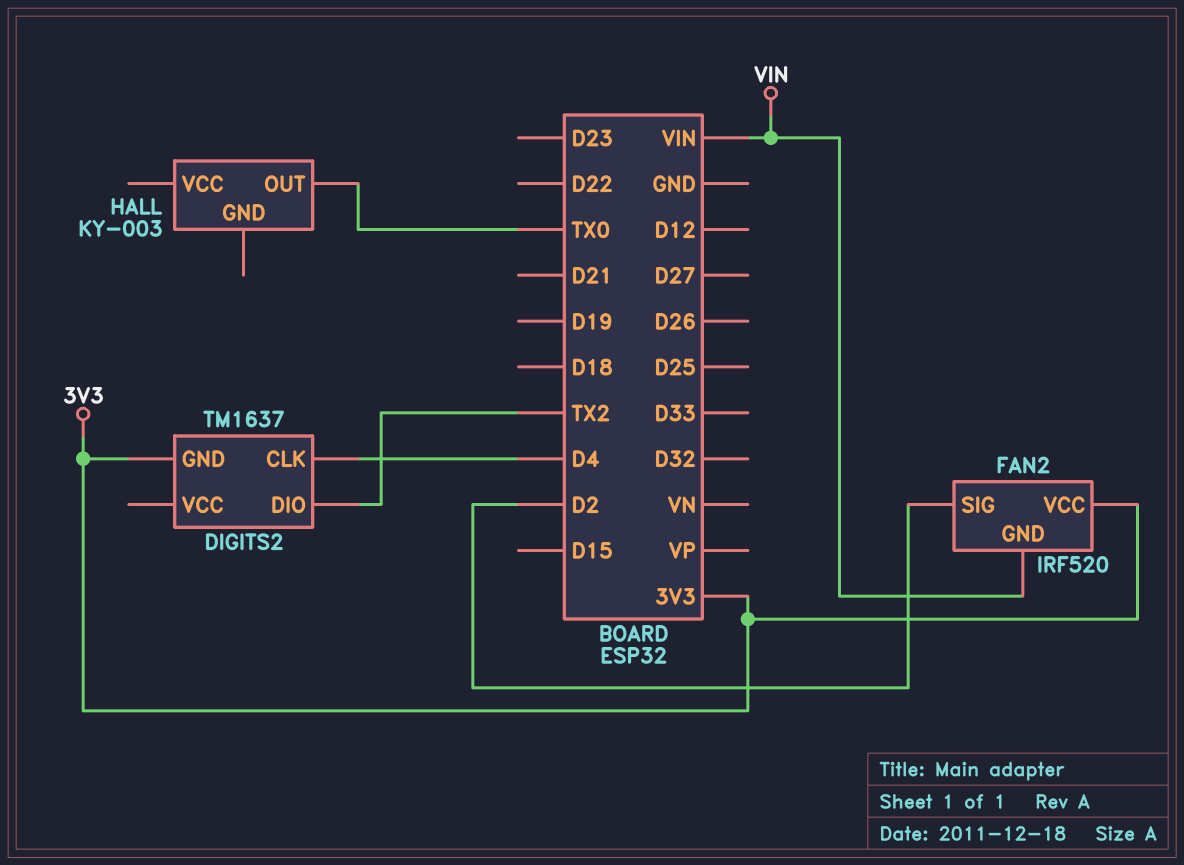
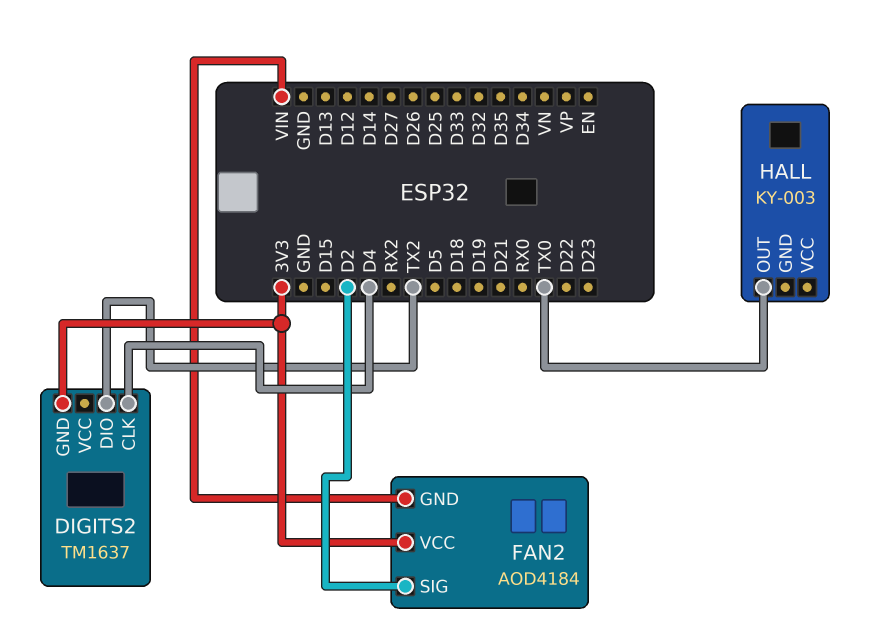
FAN2: IRF520 -> AOD4184

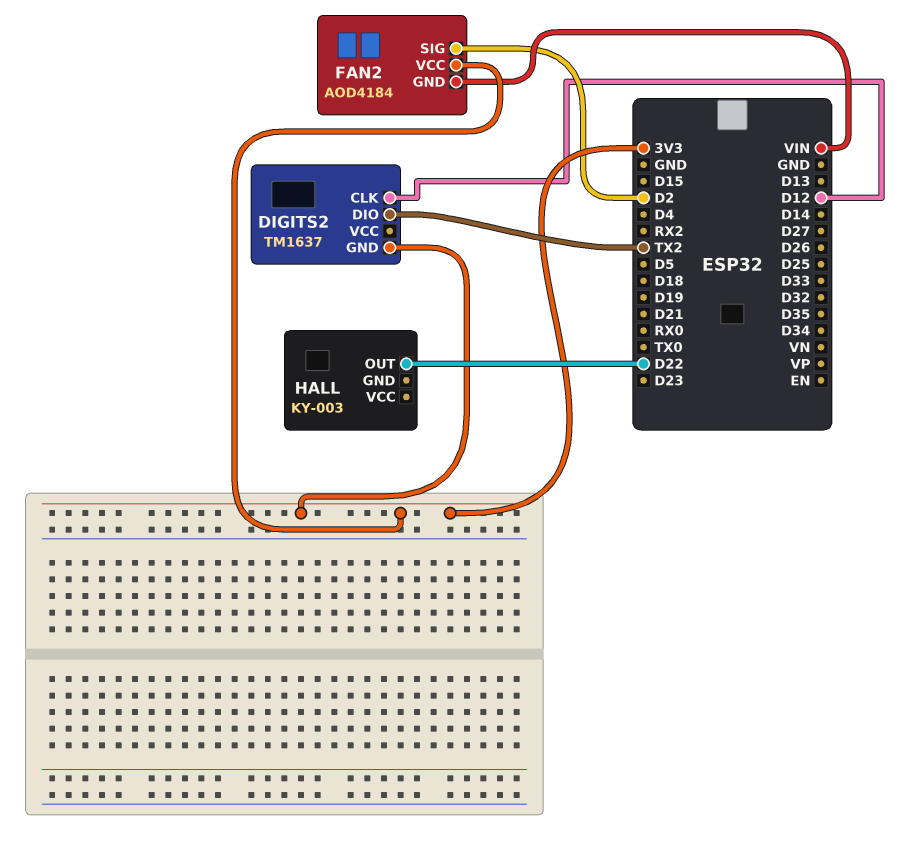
DIGITS2 pin CLK: D4 -> D12
HALL pin OUT: TX0 -> D22

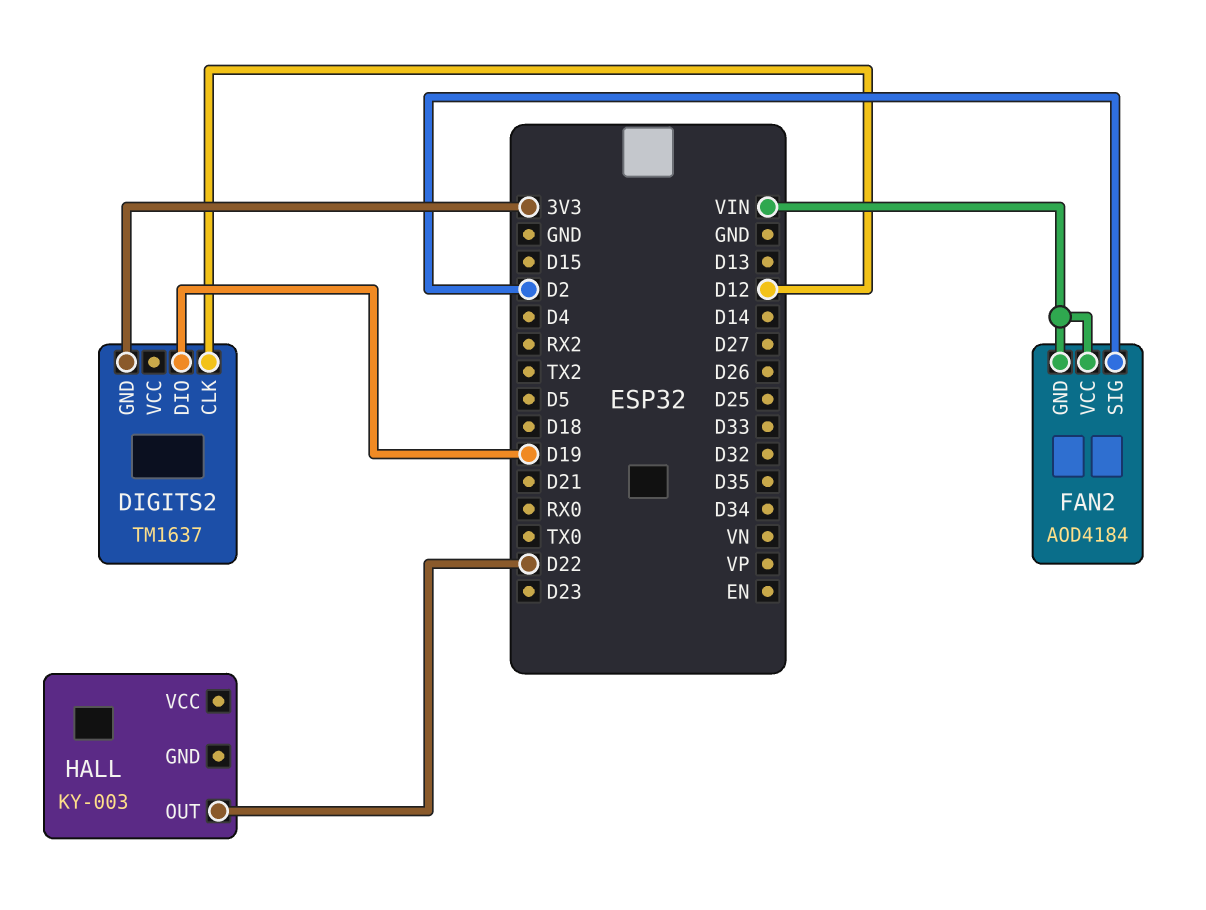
DIGITS2 pin DIO: TX2 -> D19
FAN2 pin VCC: 3V3 -> VIN

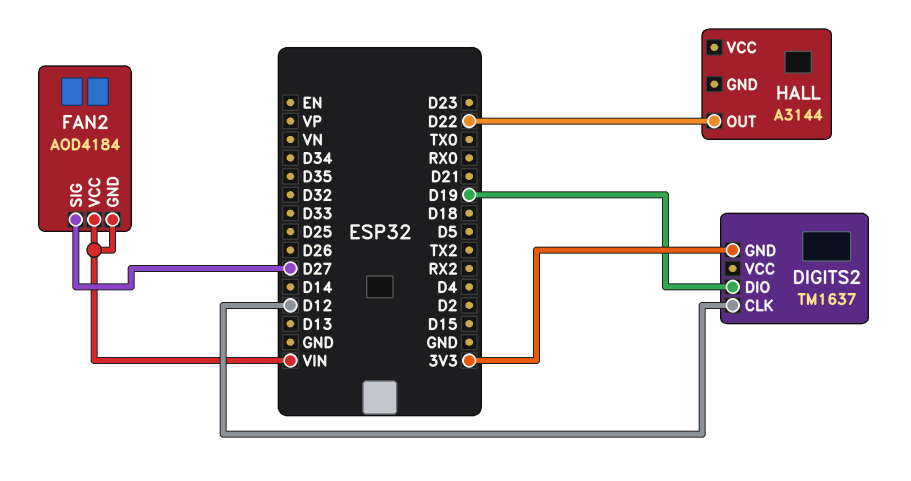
FAN2 pin SIG: D2 -> D27
HALL: KY-003 -> A3144

